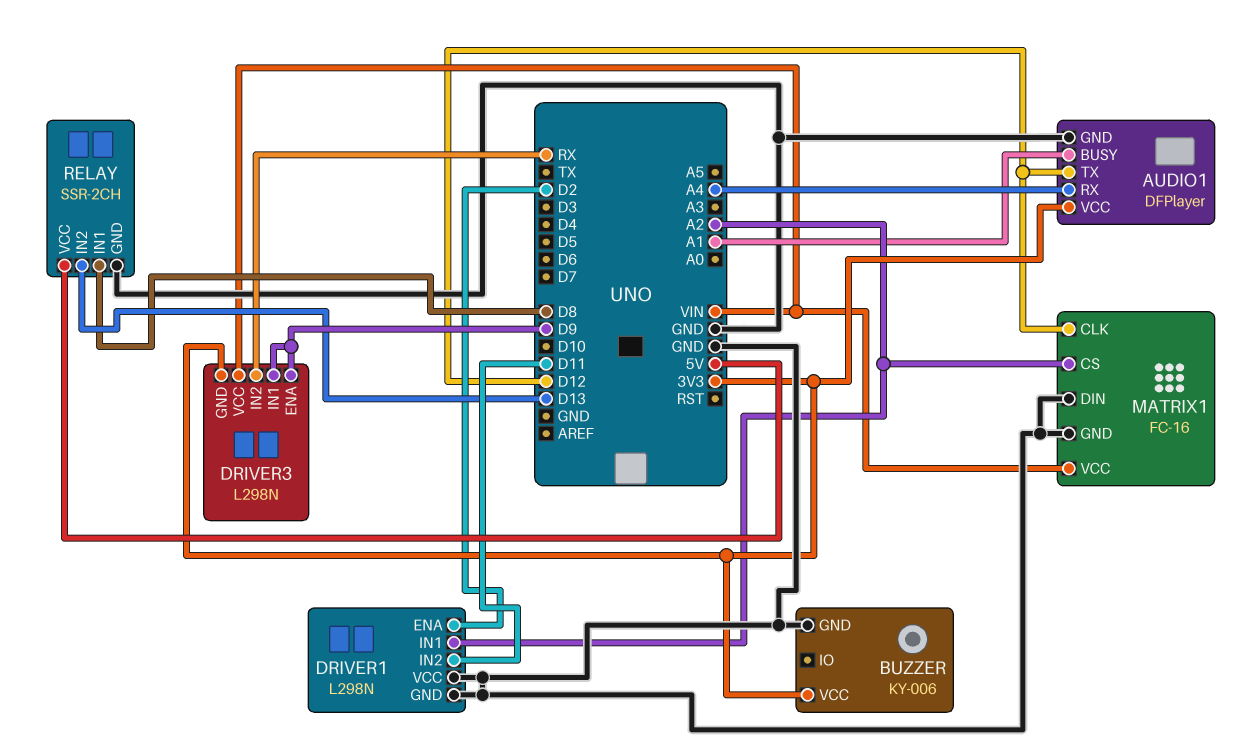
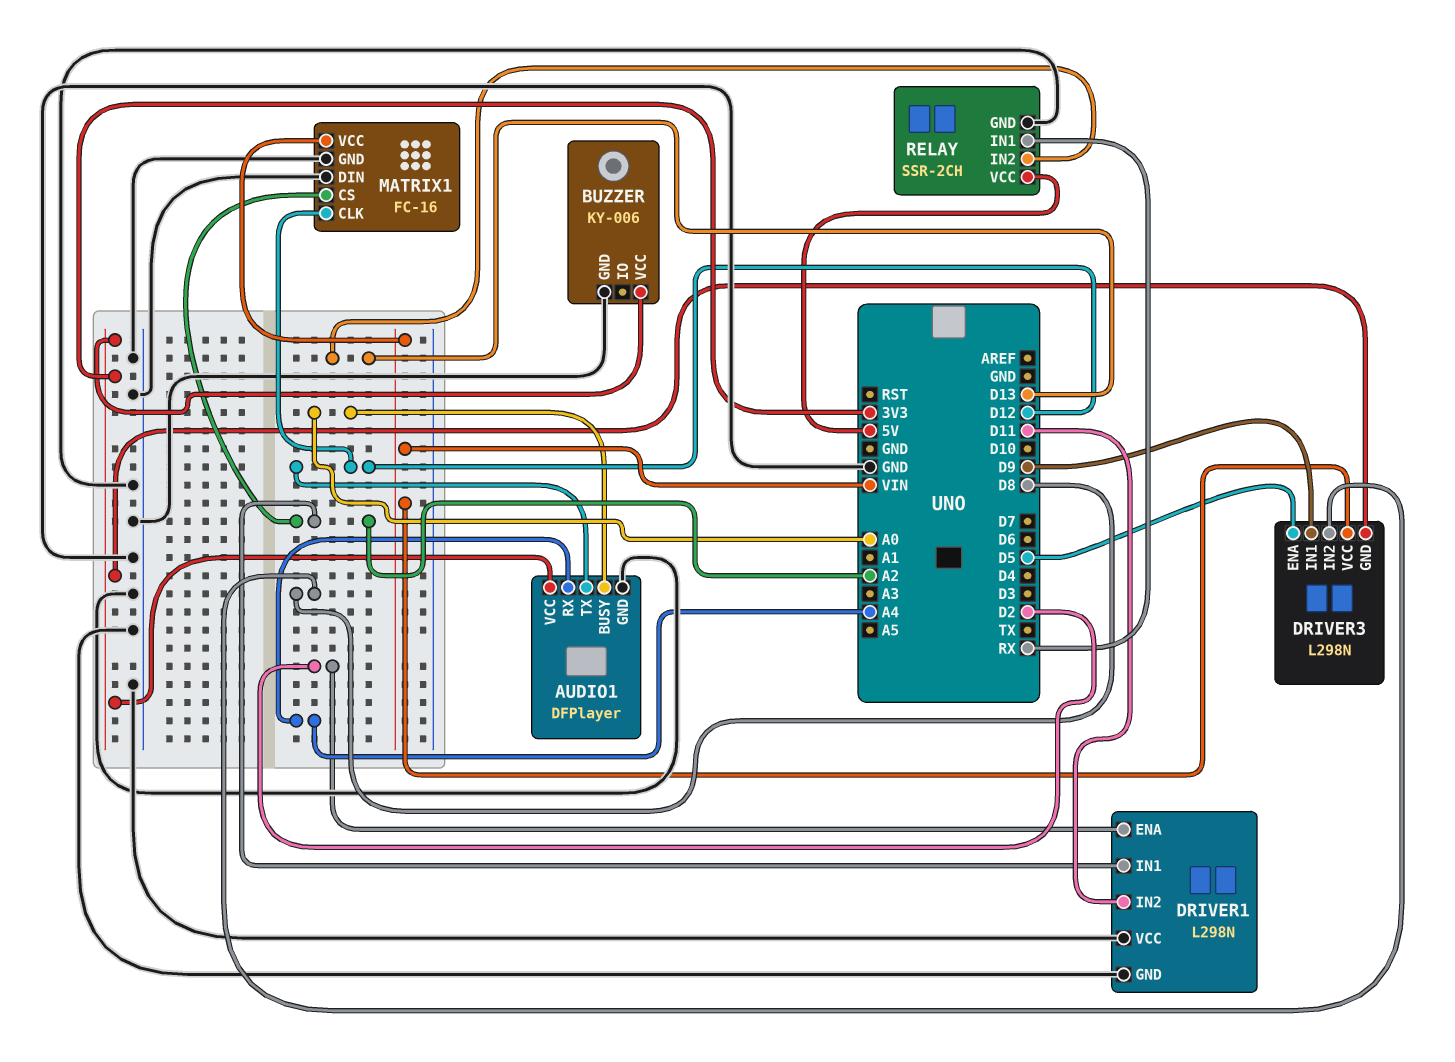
AUDIO1 pin BUSY: A1 -> A0
DRIVER3 pin ENA: D9 -> D5
DRIVER3 pin IN2: RX -> D8
RELAY pin IN1: D8 -> RX

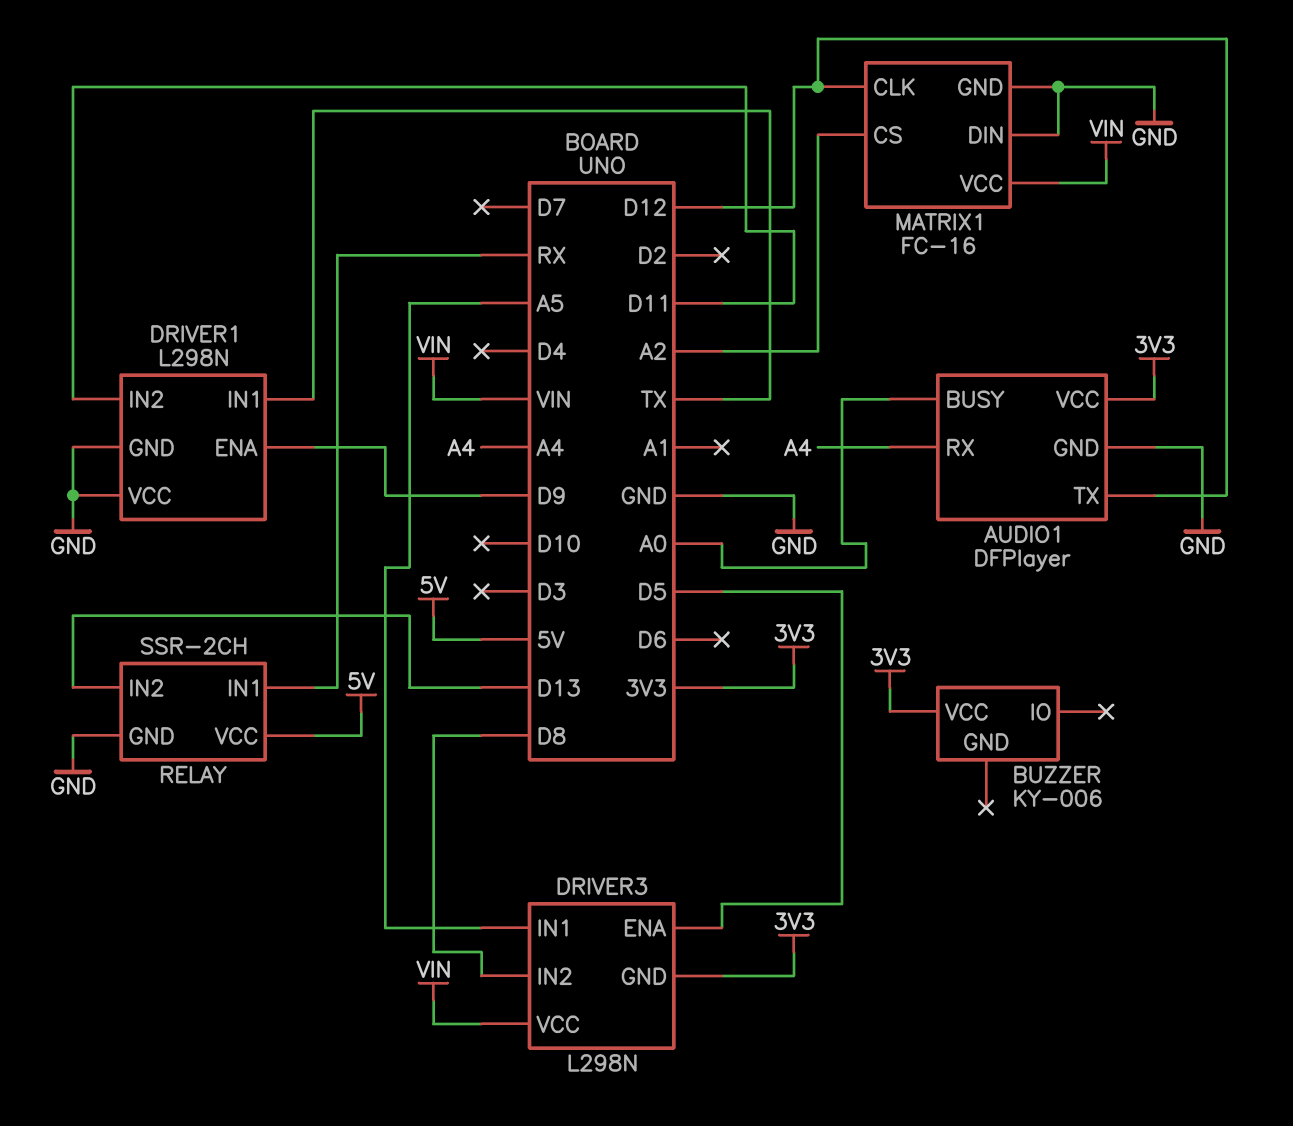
BUZZER pin GND: GND -> none
DRIVER1 pin ENA: D2 -> D9
DRIVER1 pin IN1: A2 -> TX
DRIVER3 pin IN1: D9 -> A5

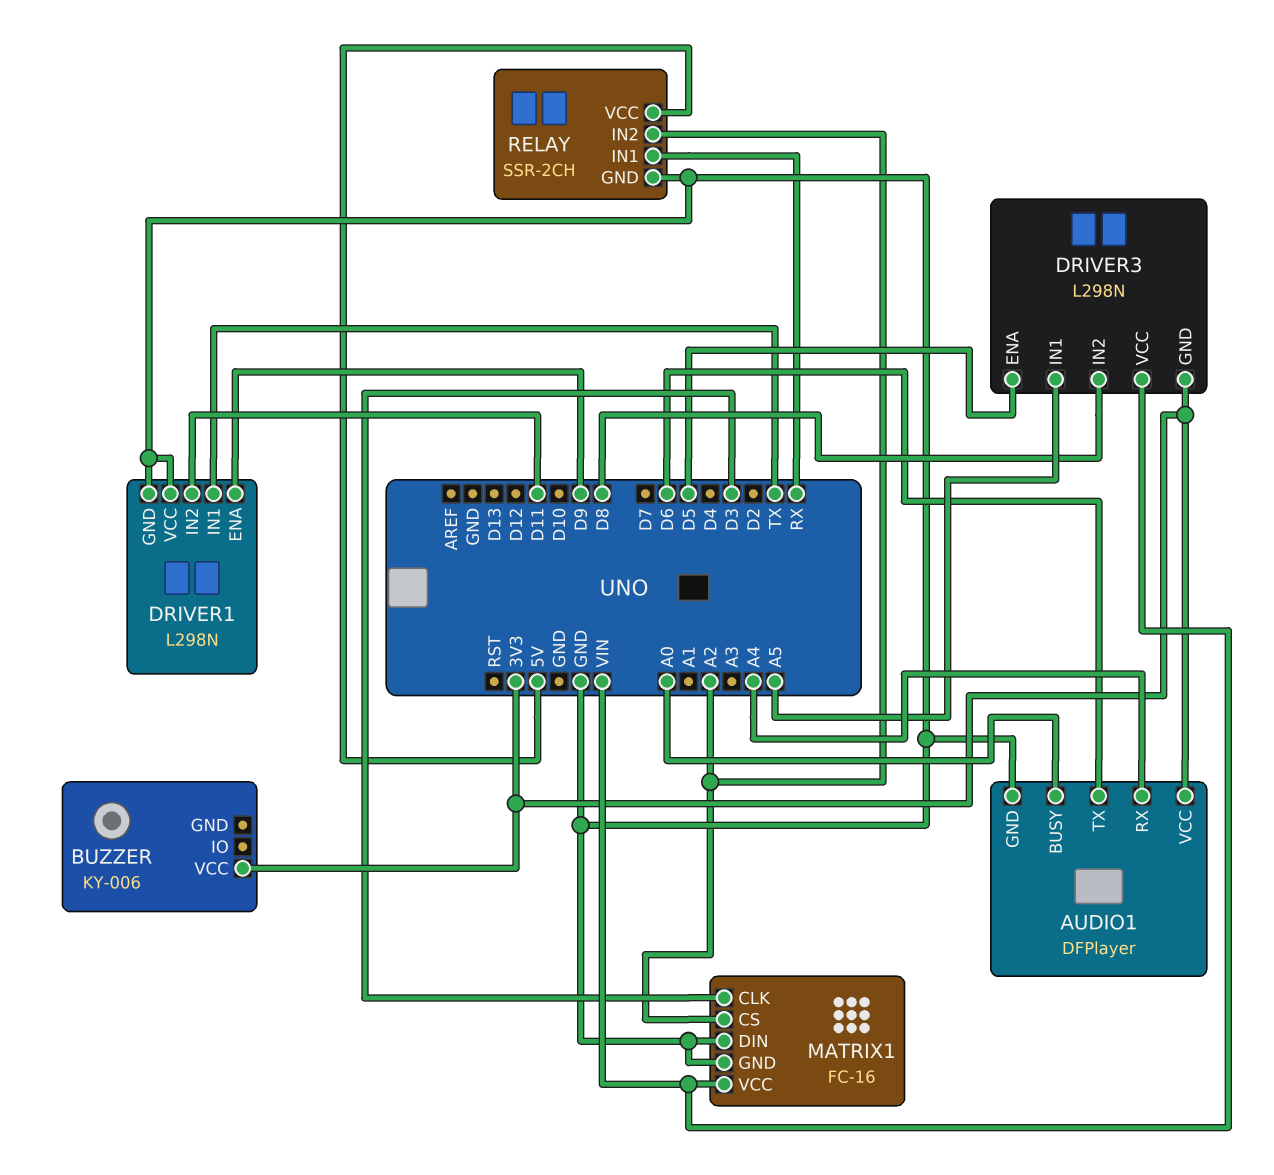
AUDIO1 pin TX: D12 -> D6
MATRIX1 pin CLK: D12 -> D3
RELAY pin IN2: D13 -> A2

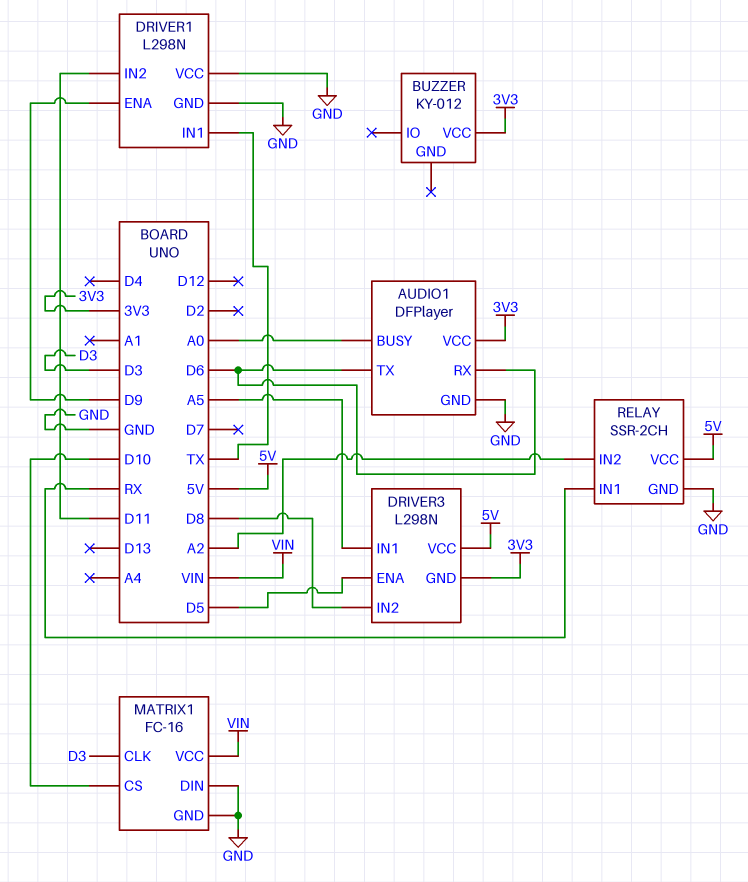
AUDIO1 pin RX: A4 -> D6
BUZZER: KY-006 -> KY-012
DRIVER3 pin VCC: VIN -> 5V
MATRIX1 pin CS: A2 -> D10

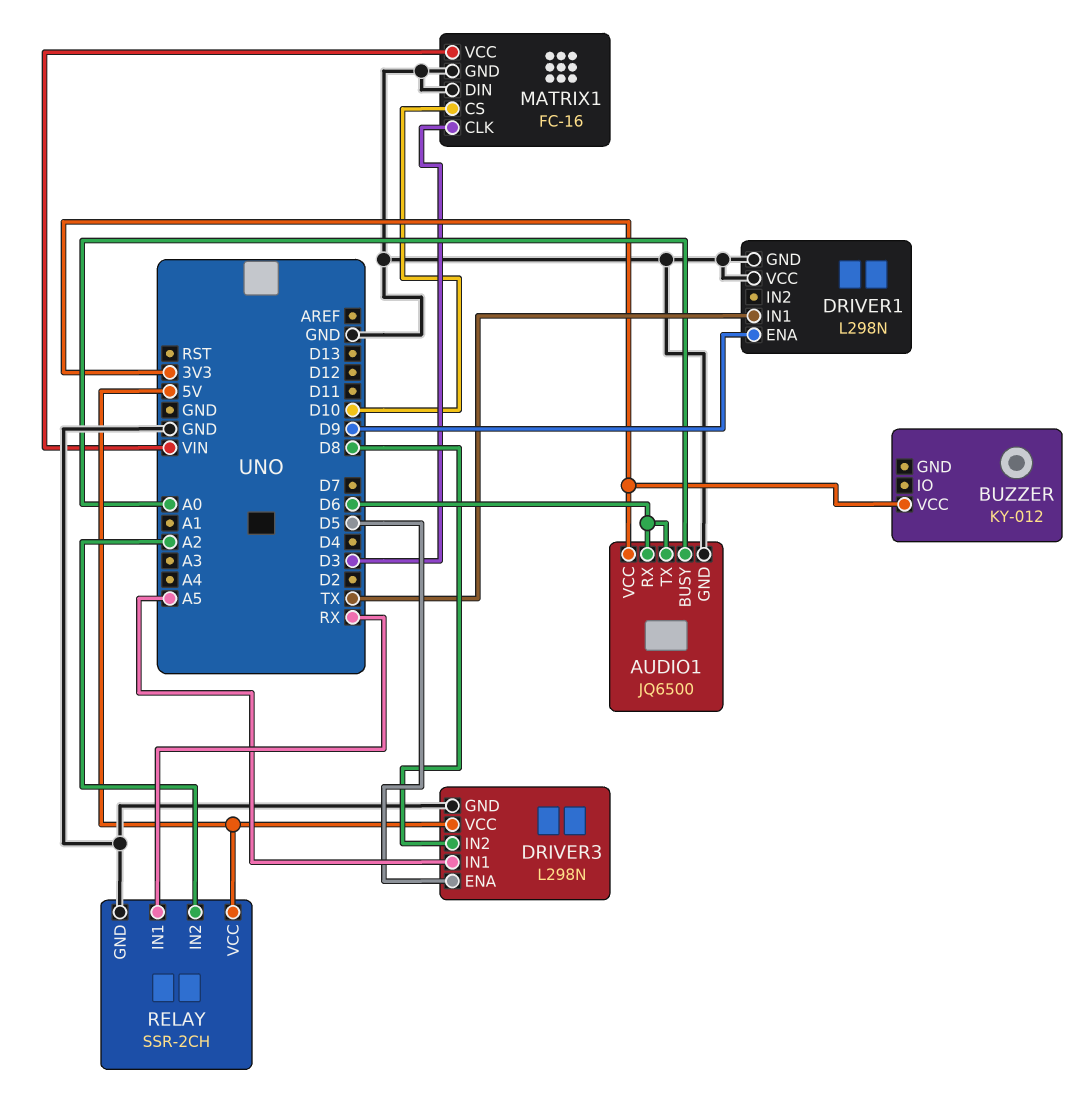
AUDIO1: DFPlayer -> JQ6500
DRIVER1 pin IN2: D11 -> none
DRIVER3 pin GND: 3V3 -> GND

